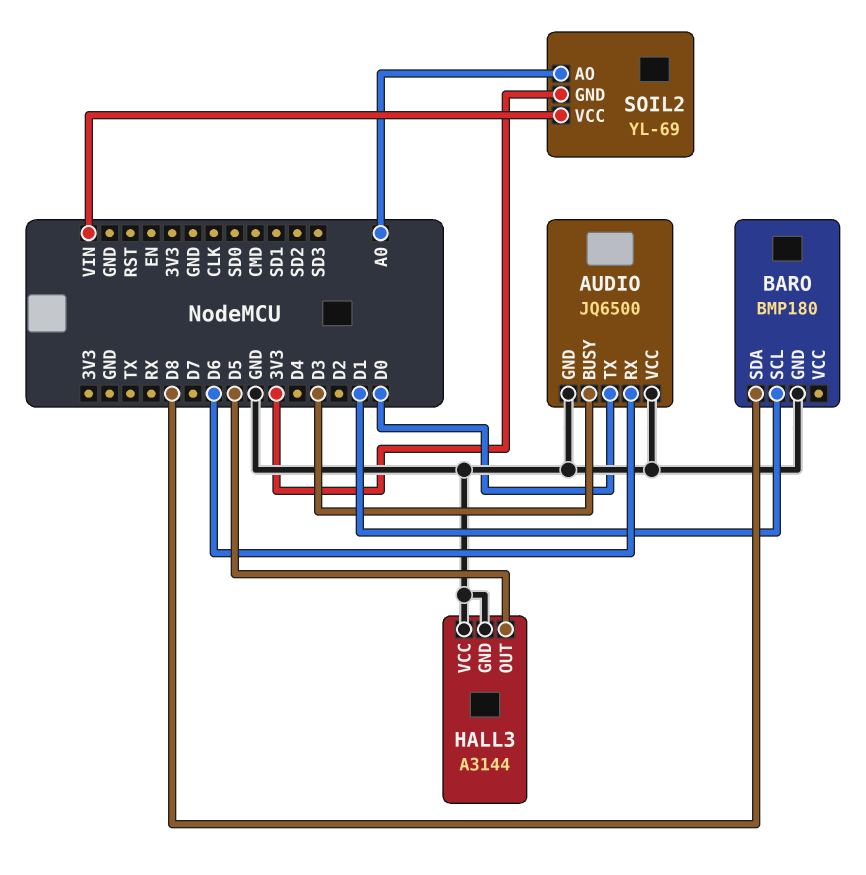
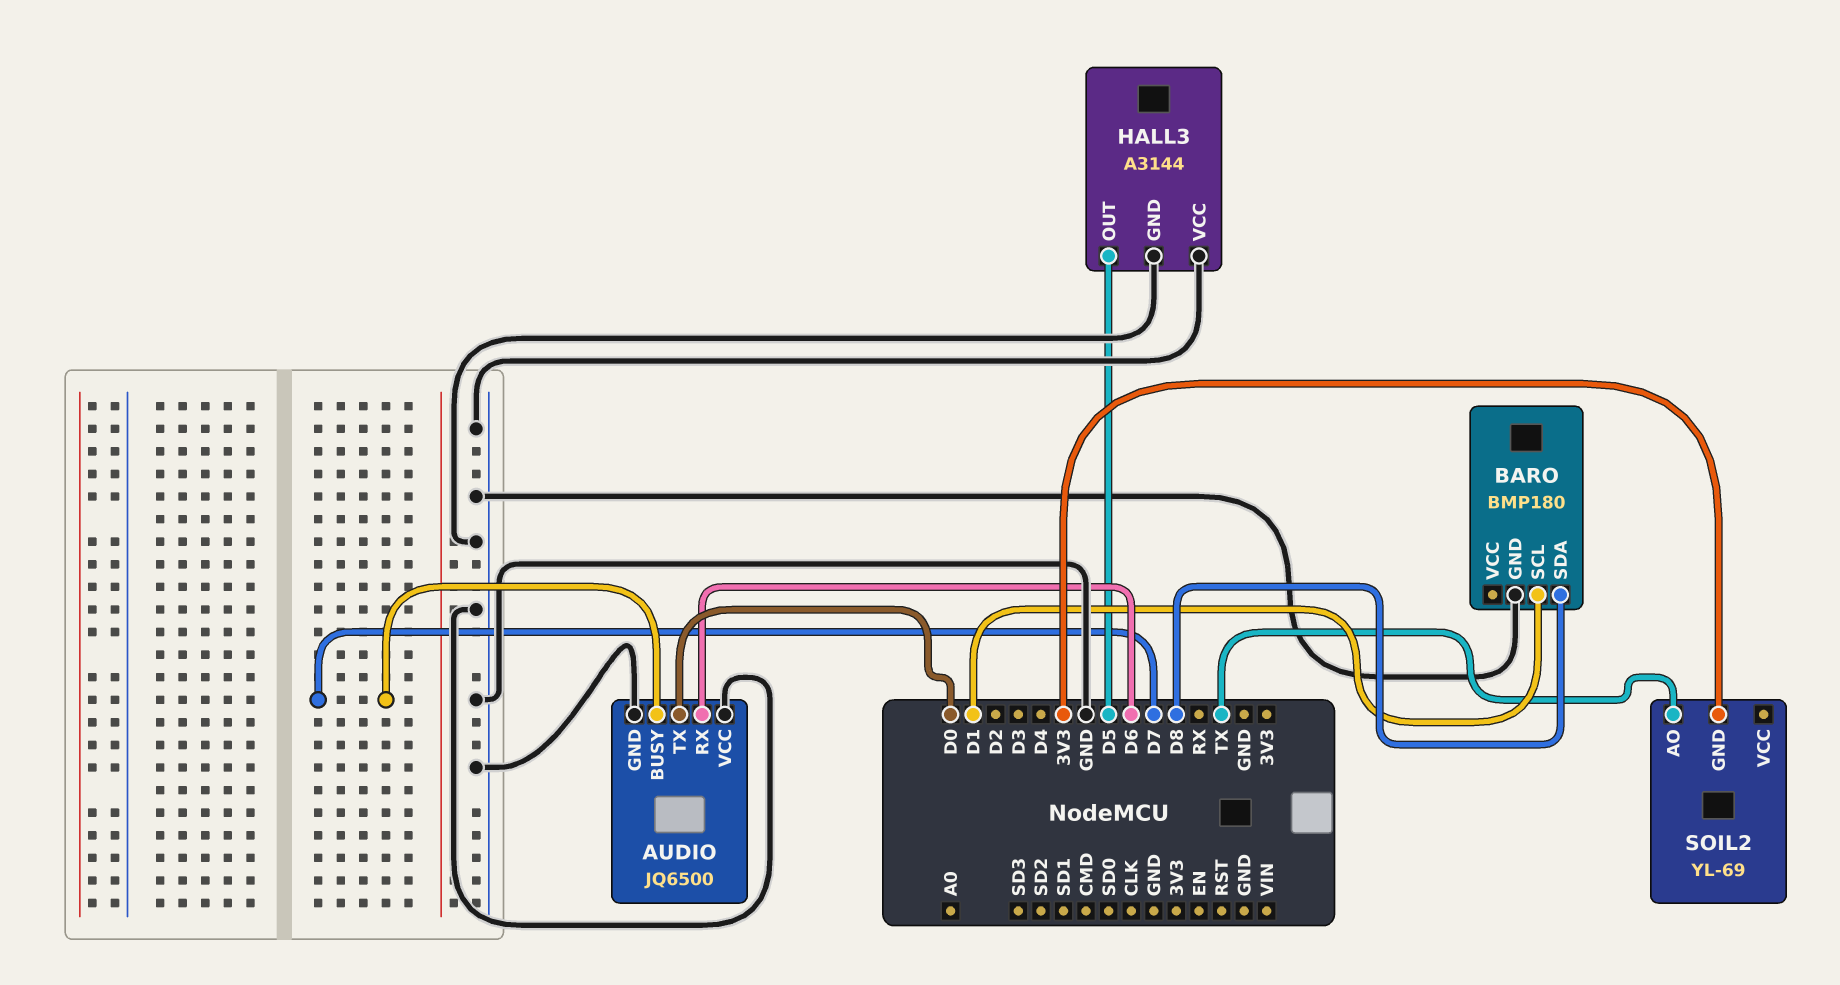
AUDIO pin BUSY: D3 -> D7
SOIL2 pin AO: A0 -> TX
SOIL2 pin VCC: VIN -> none

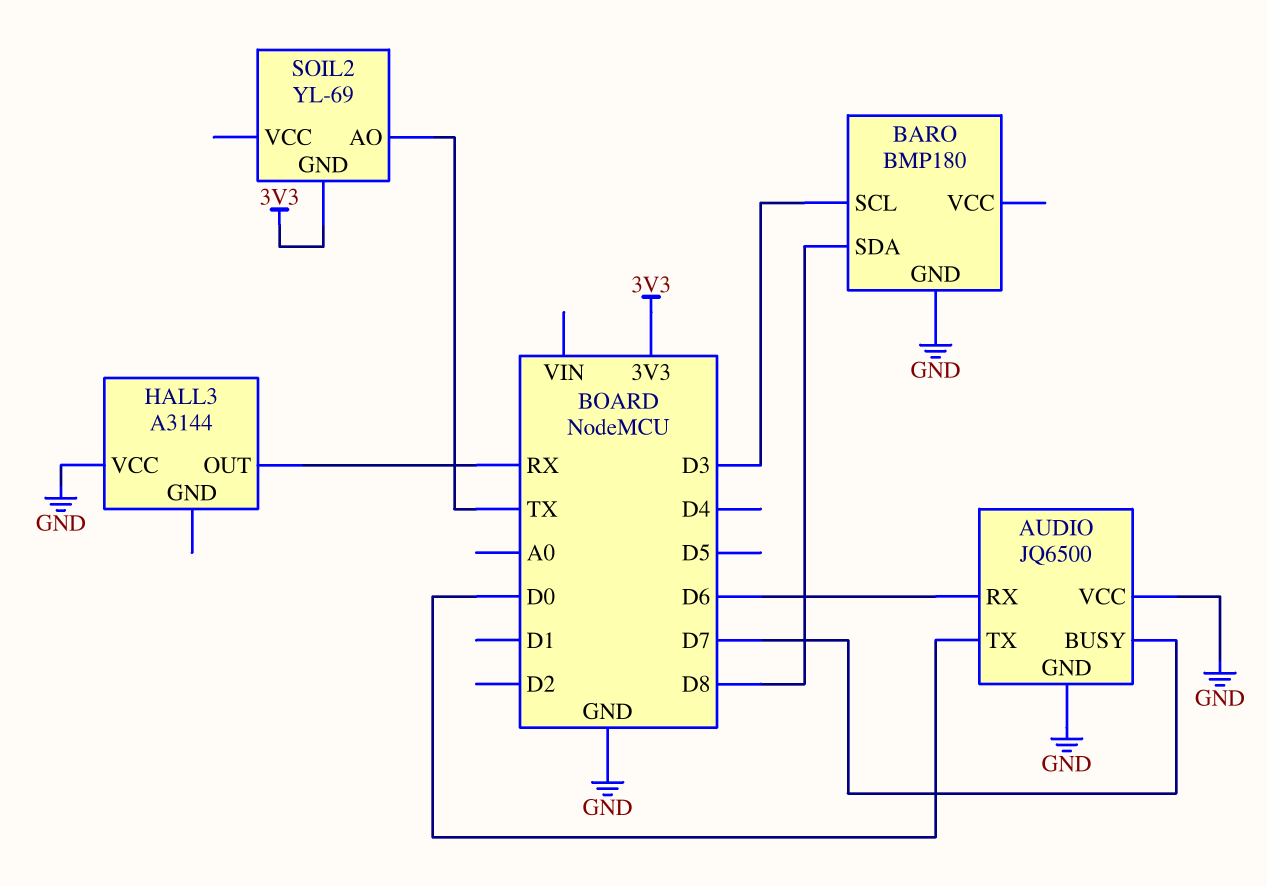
BARO pin SCL: D1 -> D3
HALL3 pin GND: GND -> none
HALL3 pin OUT: D5 -> RX

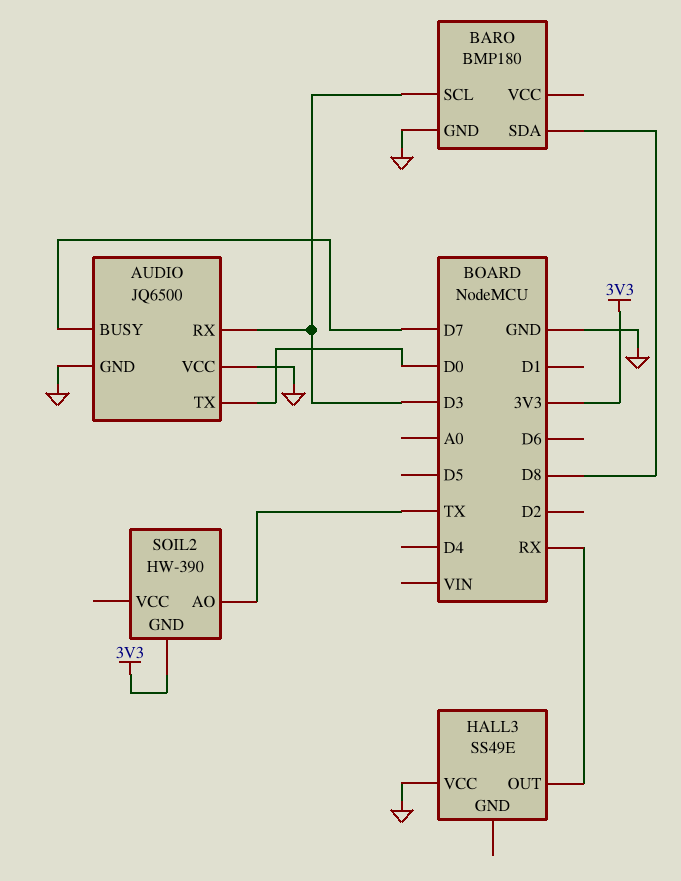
AUDIO pin RX: D6 -> D3
HALL3: A3144 -> SS49E
SOIL2: YL-69 -> HW-390

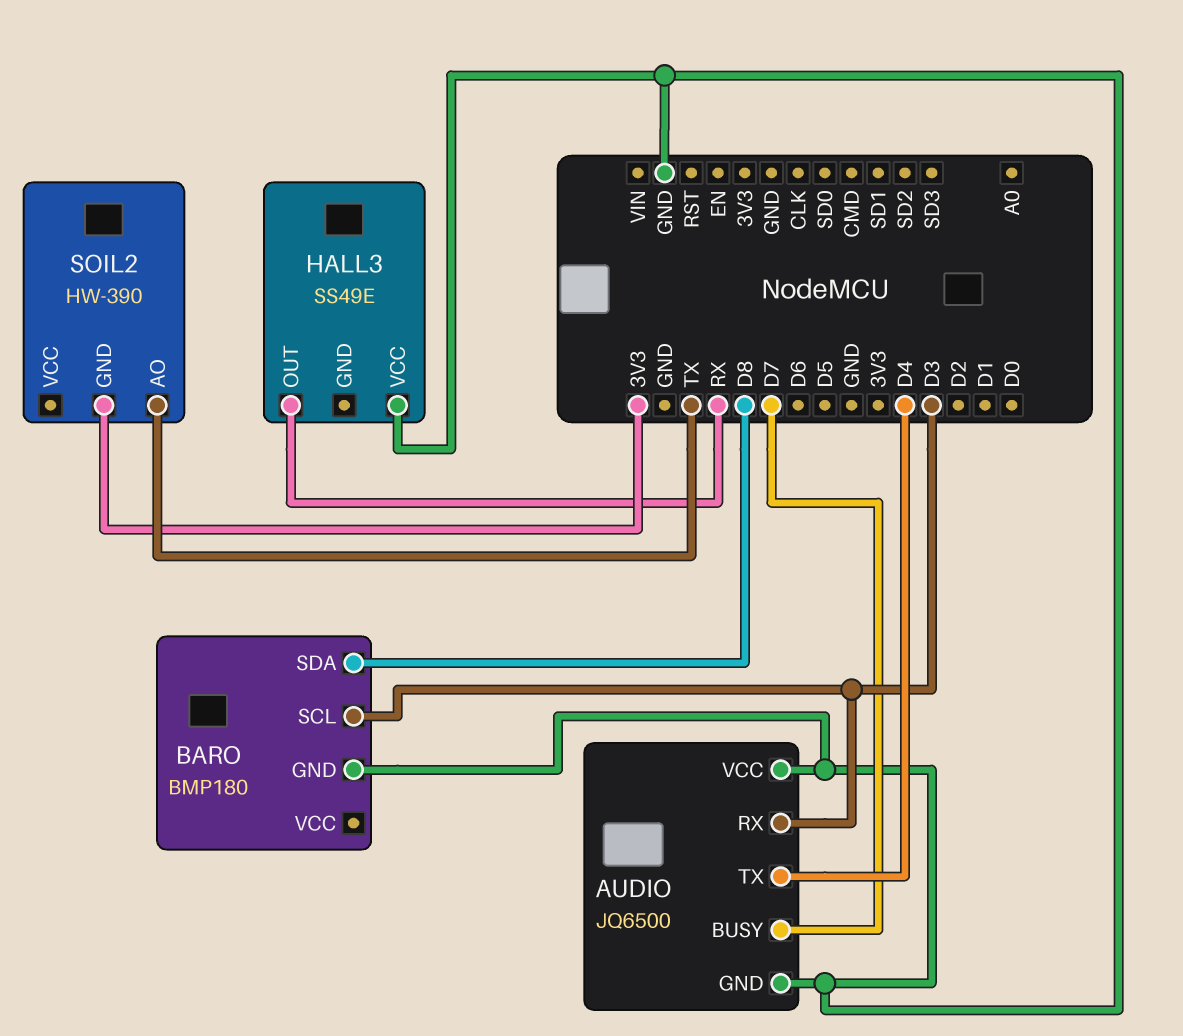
AUDIO pin TX: D0 -> D4

